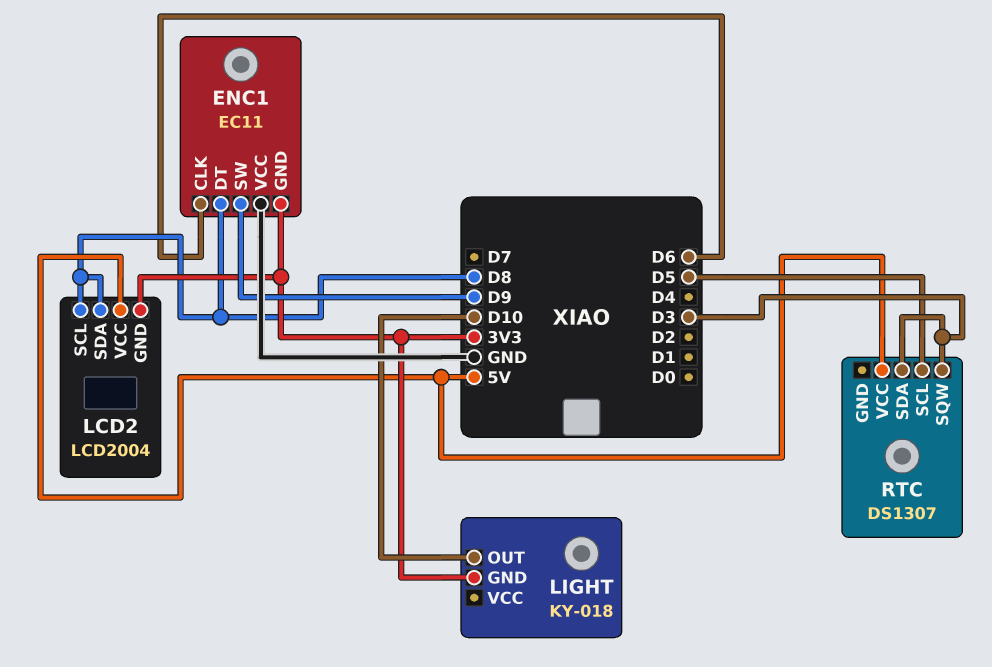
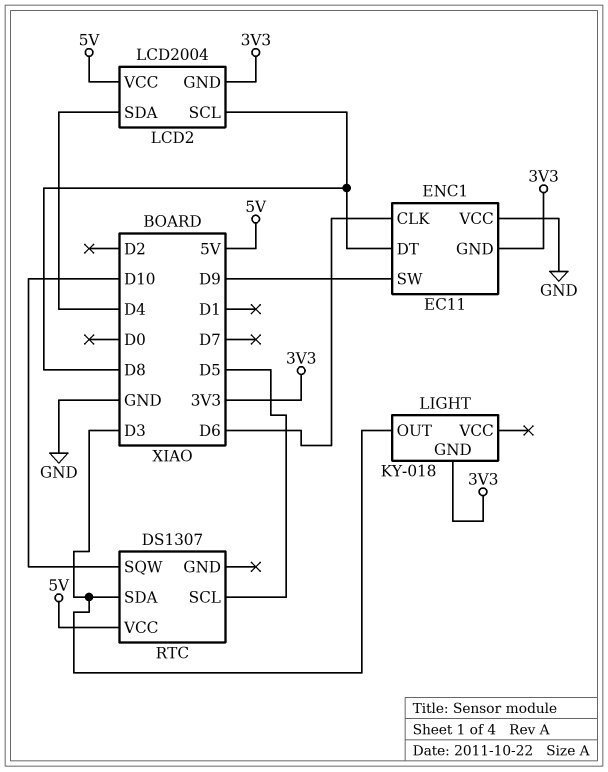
LCD2 pin SDA: D8 -> D4
LIGHT pin OUT: D10 -> D3
RTC pin SQW: D3 -> D10

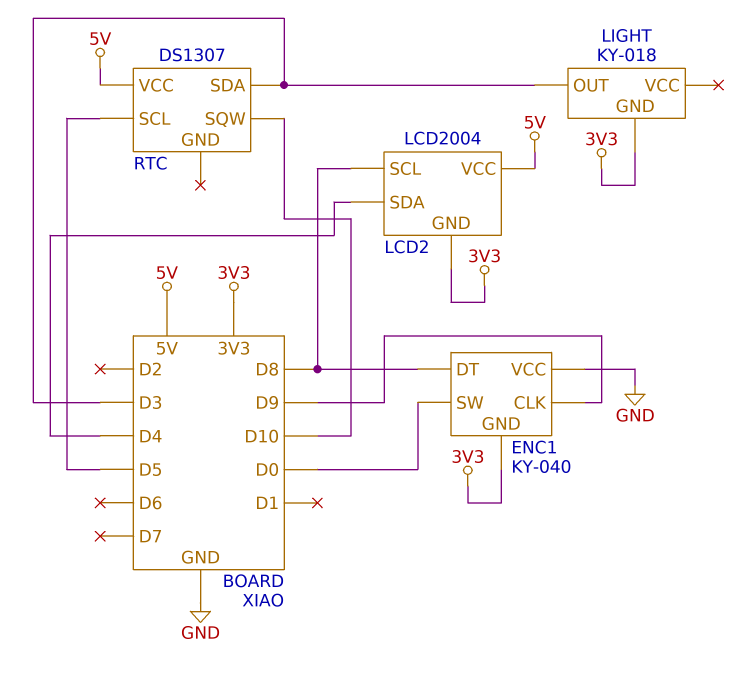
ENC1: EC11 -> KY-040
ENC1 pin CLK: D6 -> D9
ENC1 pin SW: D9 -> D0

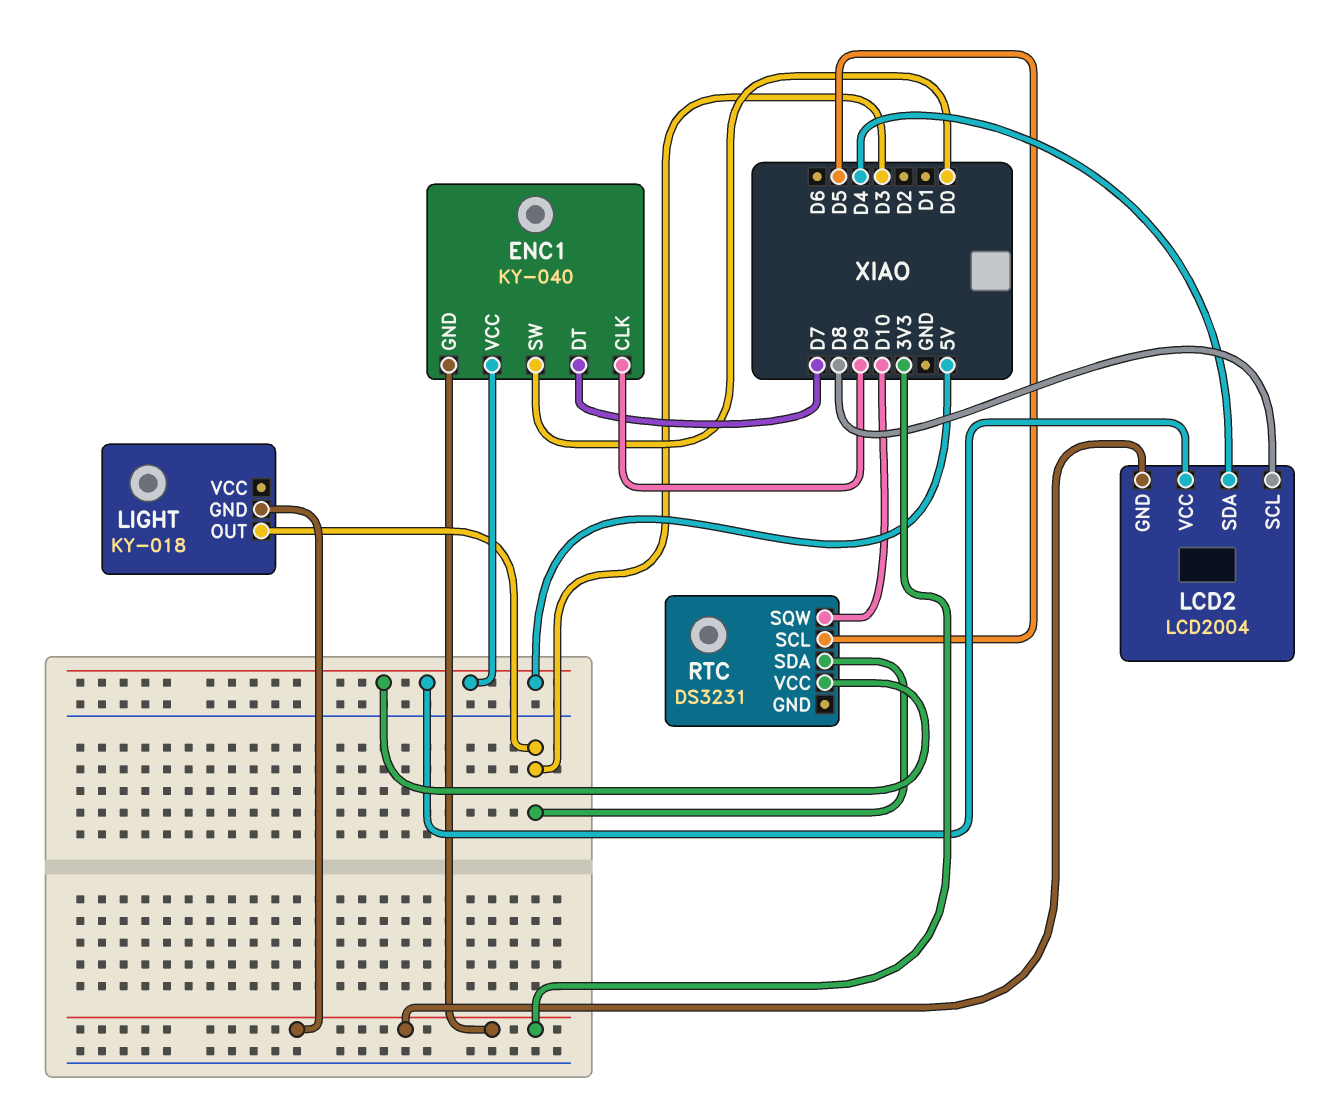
ENC1 pin DT: D8 -> D7
ENC1 pin VCC: GND -> 5V
RTC: DS1307 -> DS3231

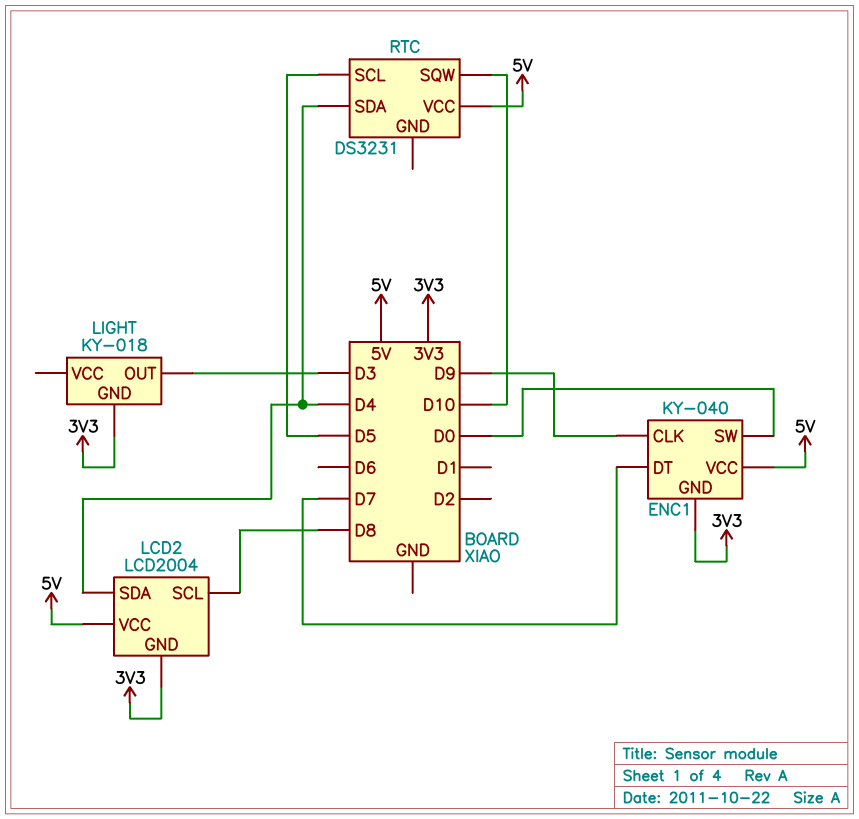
RTC pin SDA: D3 -> D4

